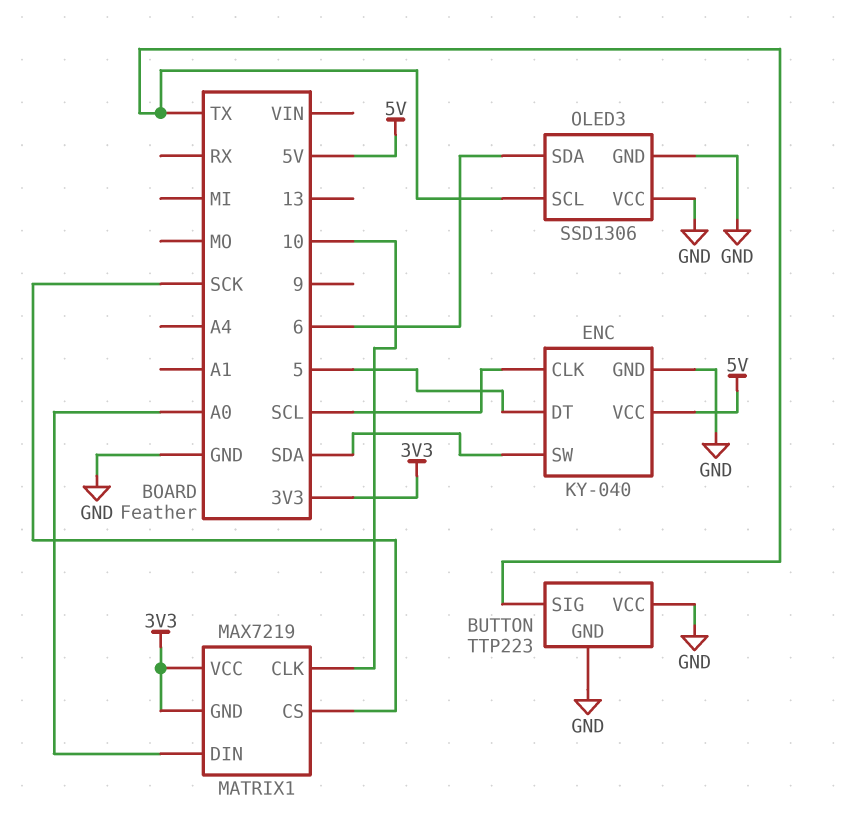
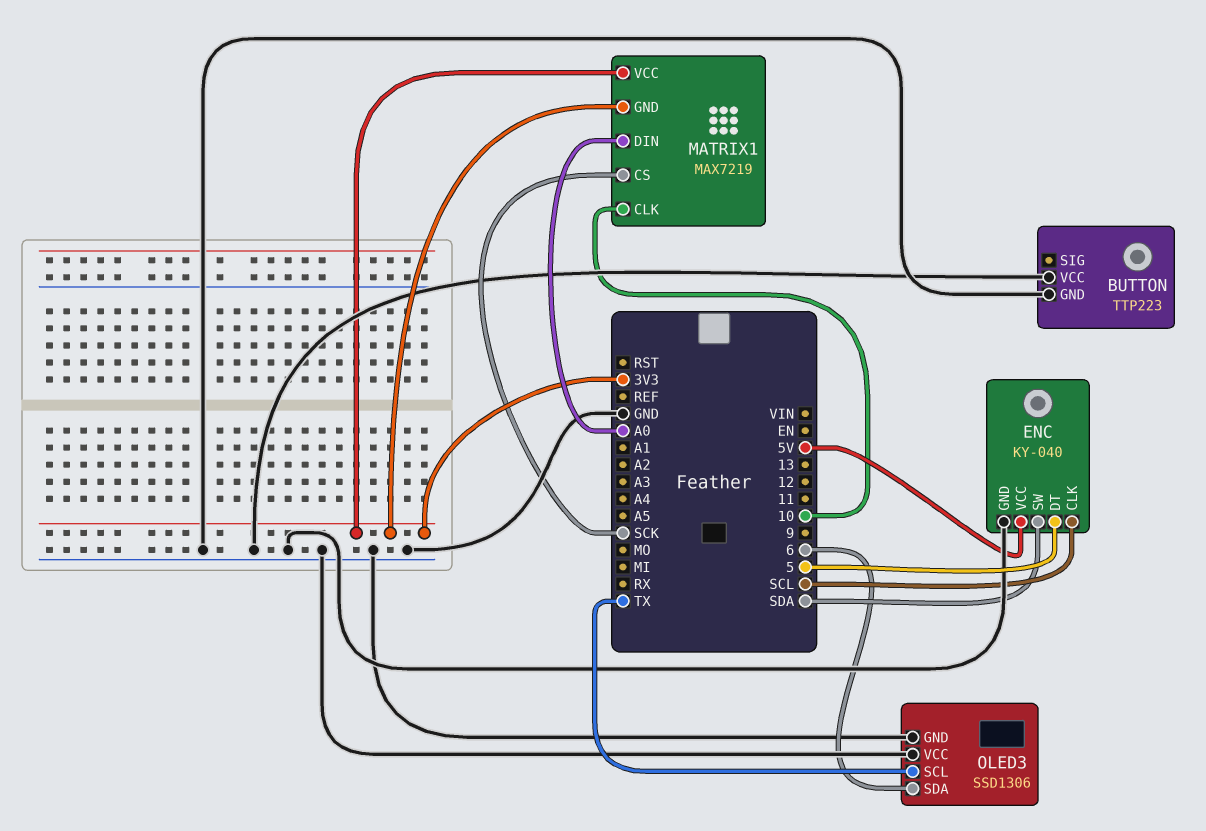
BUTTON pin SIG: TX -> none

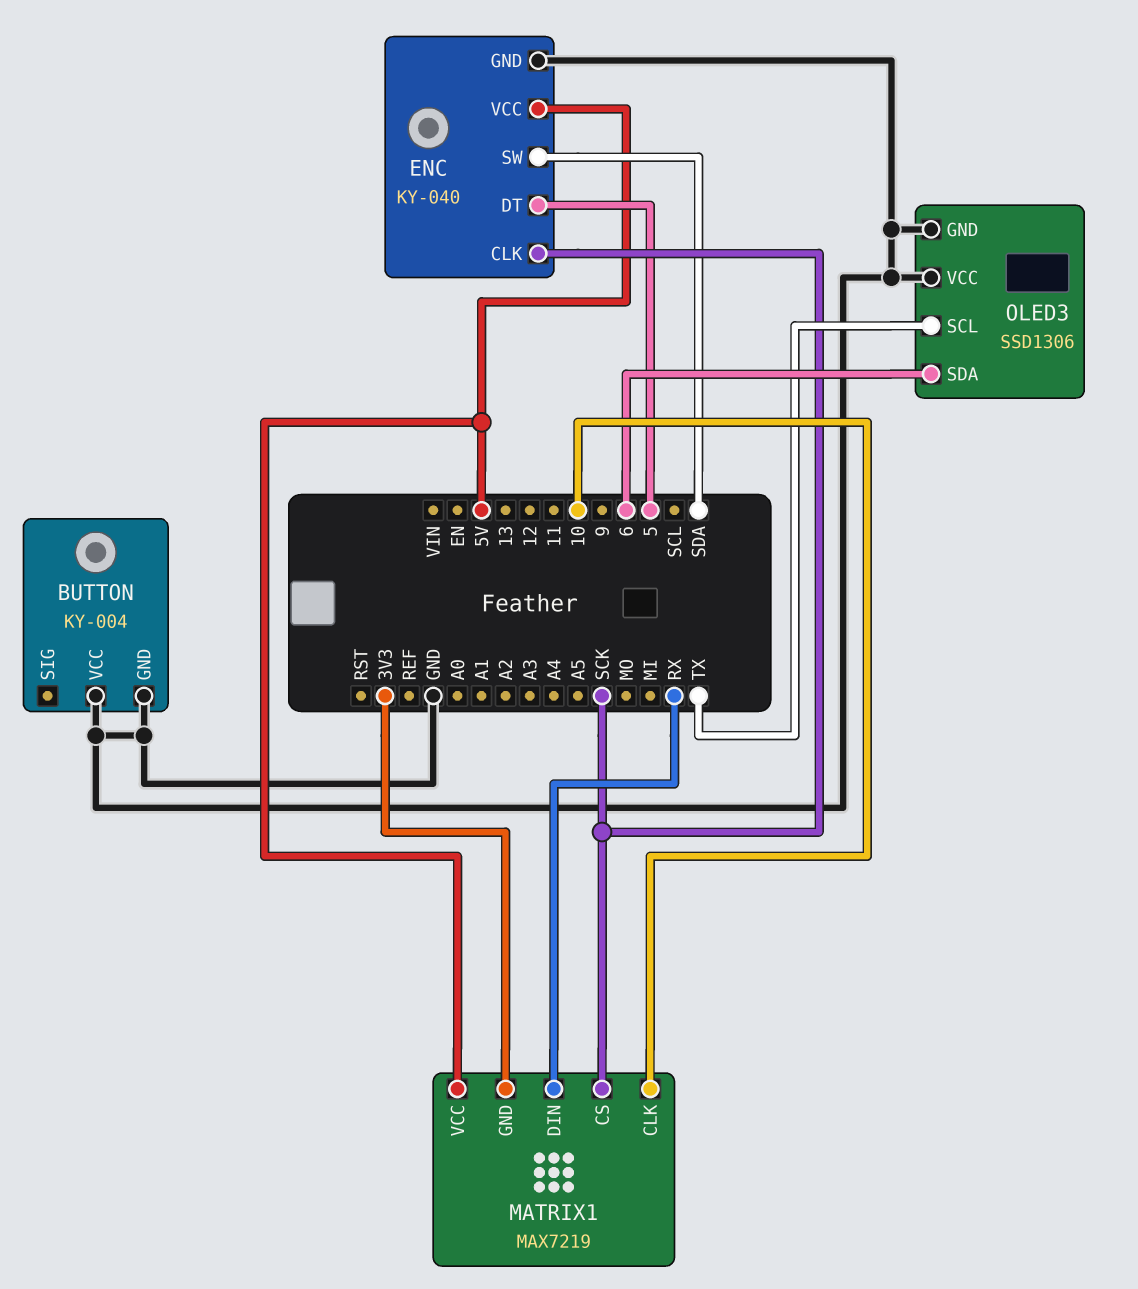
BUTTON: TTP223 -> KY-004
ENC pin CLK: SCL -> SCK
MATRIX1 pin DIN: A0 -> RX
MATRIX1 pin VCC: 3V3 -> 5V

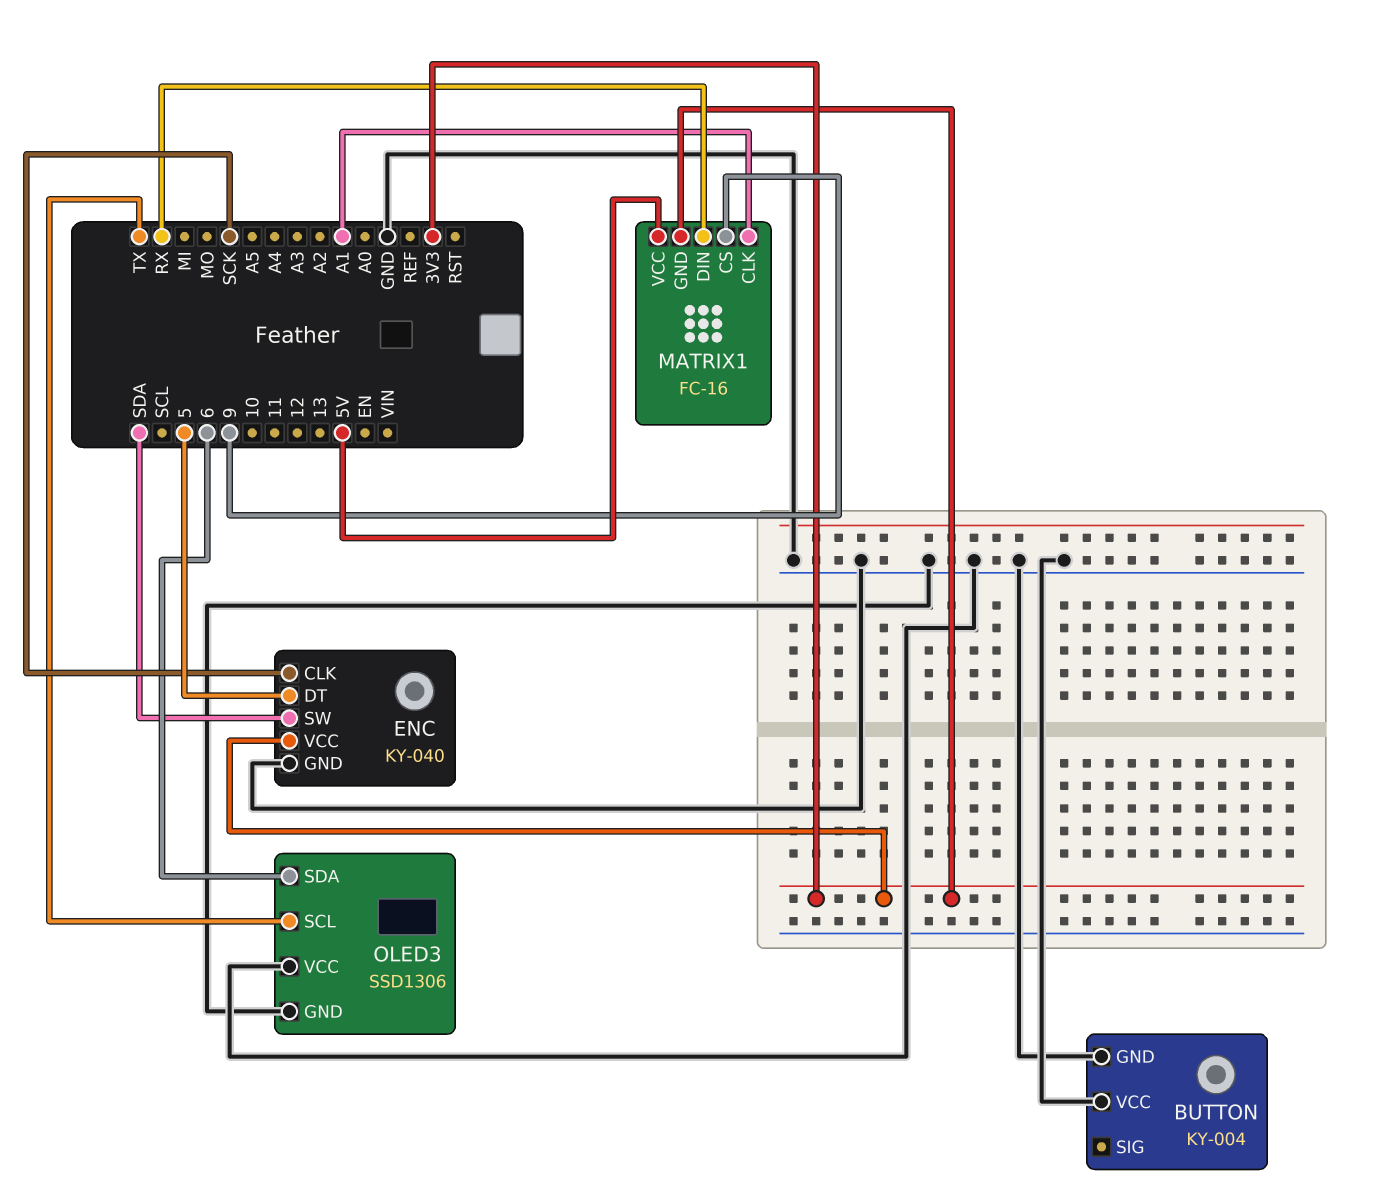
ENC pin VCC: 5V -> 3V3
MATRIX1: MAX7219 -> FC-16
MATRIX1 pin CLK: 10 -> A1
MATRIX1 pin CS: SCK -> 9

